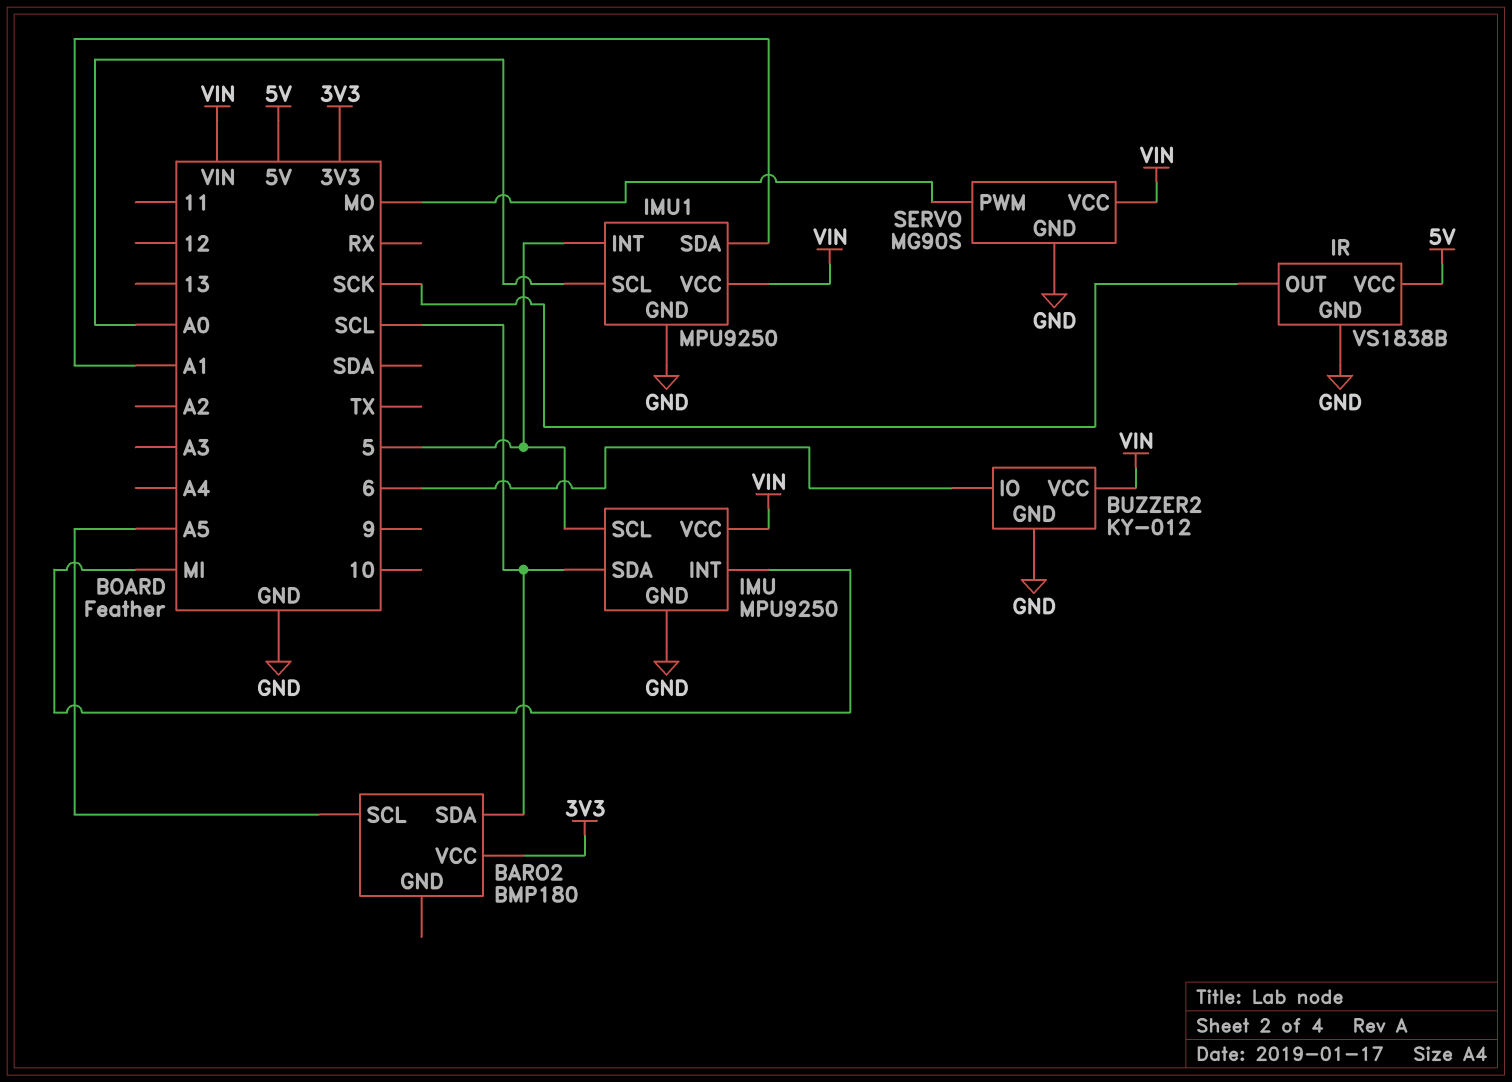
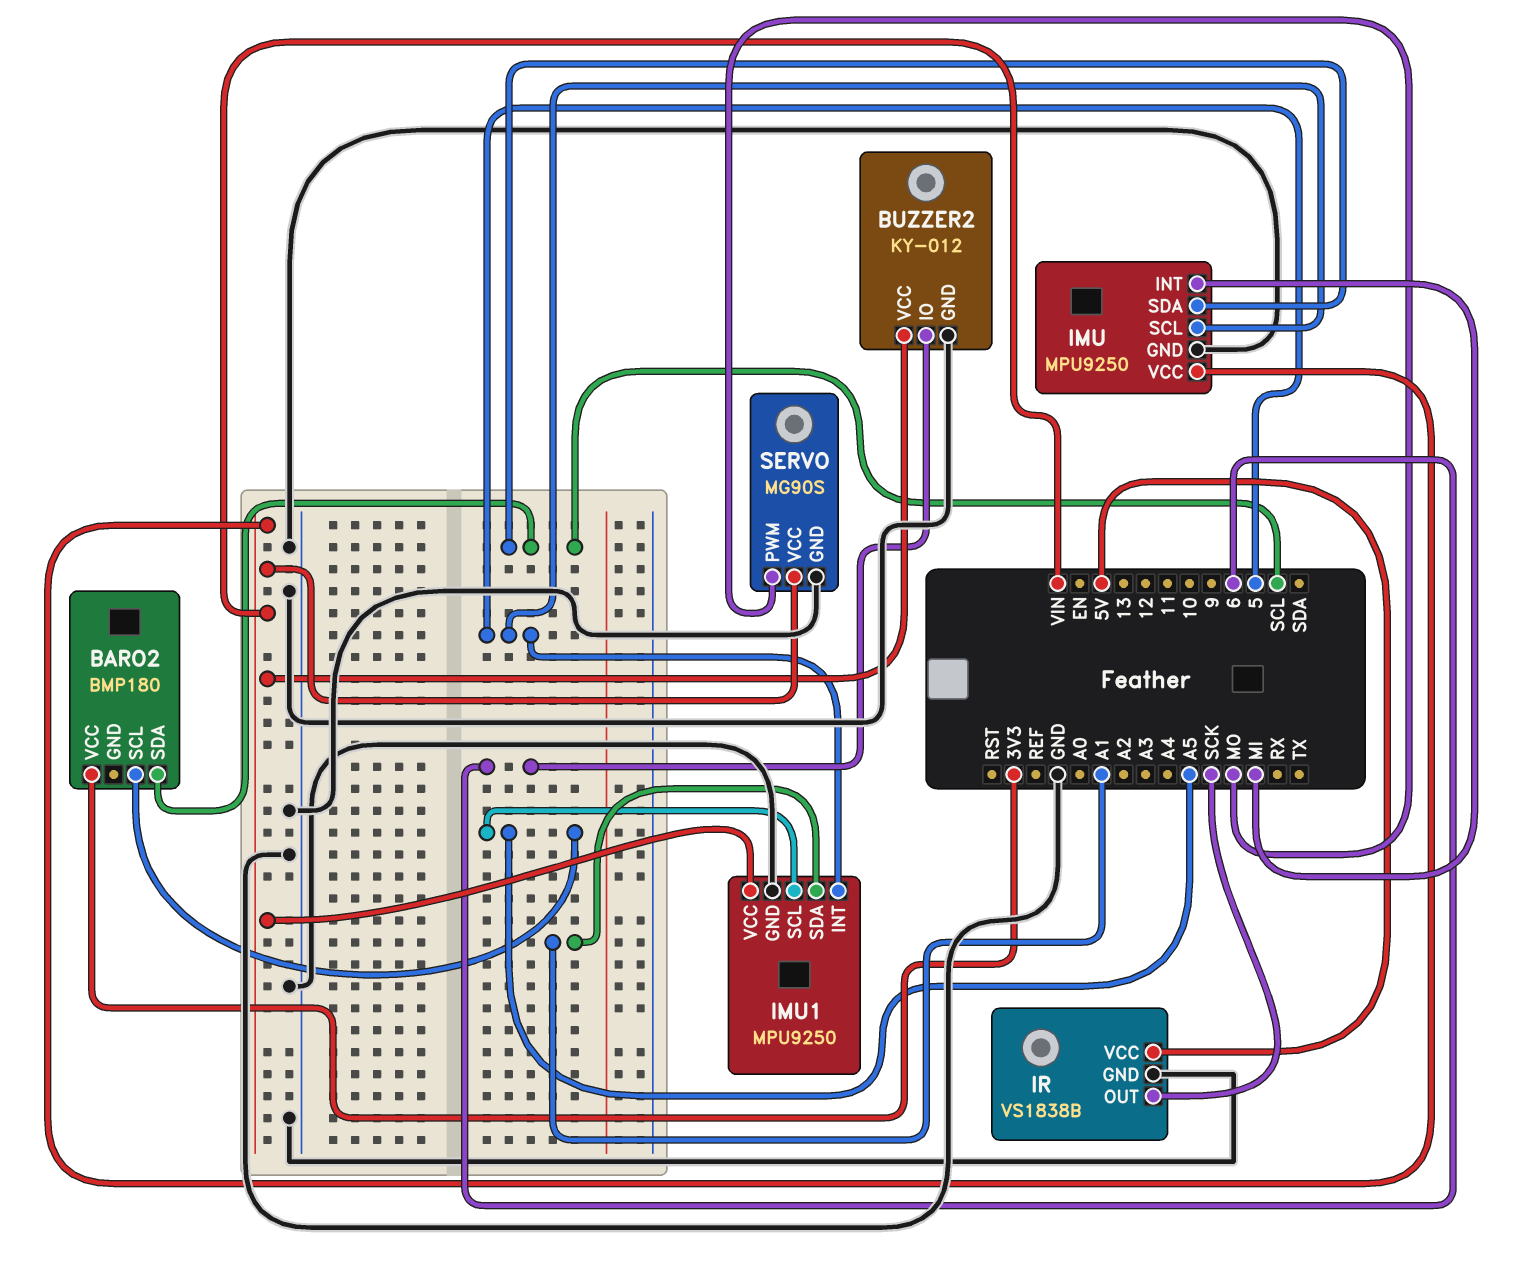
IMU1 pin SCL: A0 -> A5

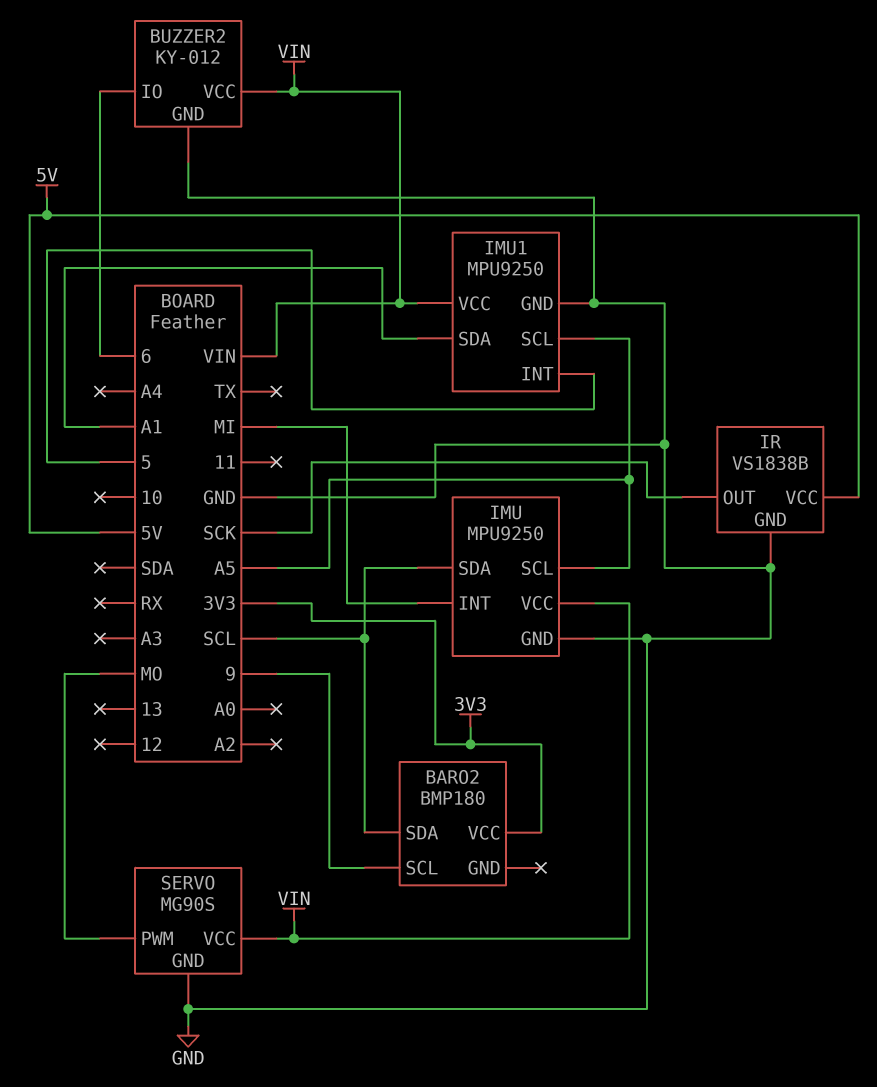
BARO2 pin SCL: A5 -> 9
IMU pin SCL: 5 -> A5

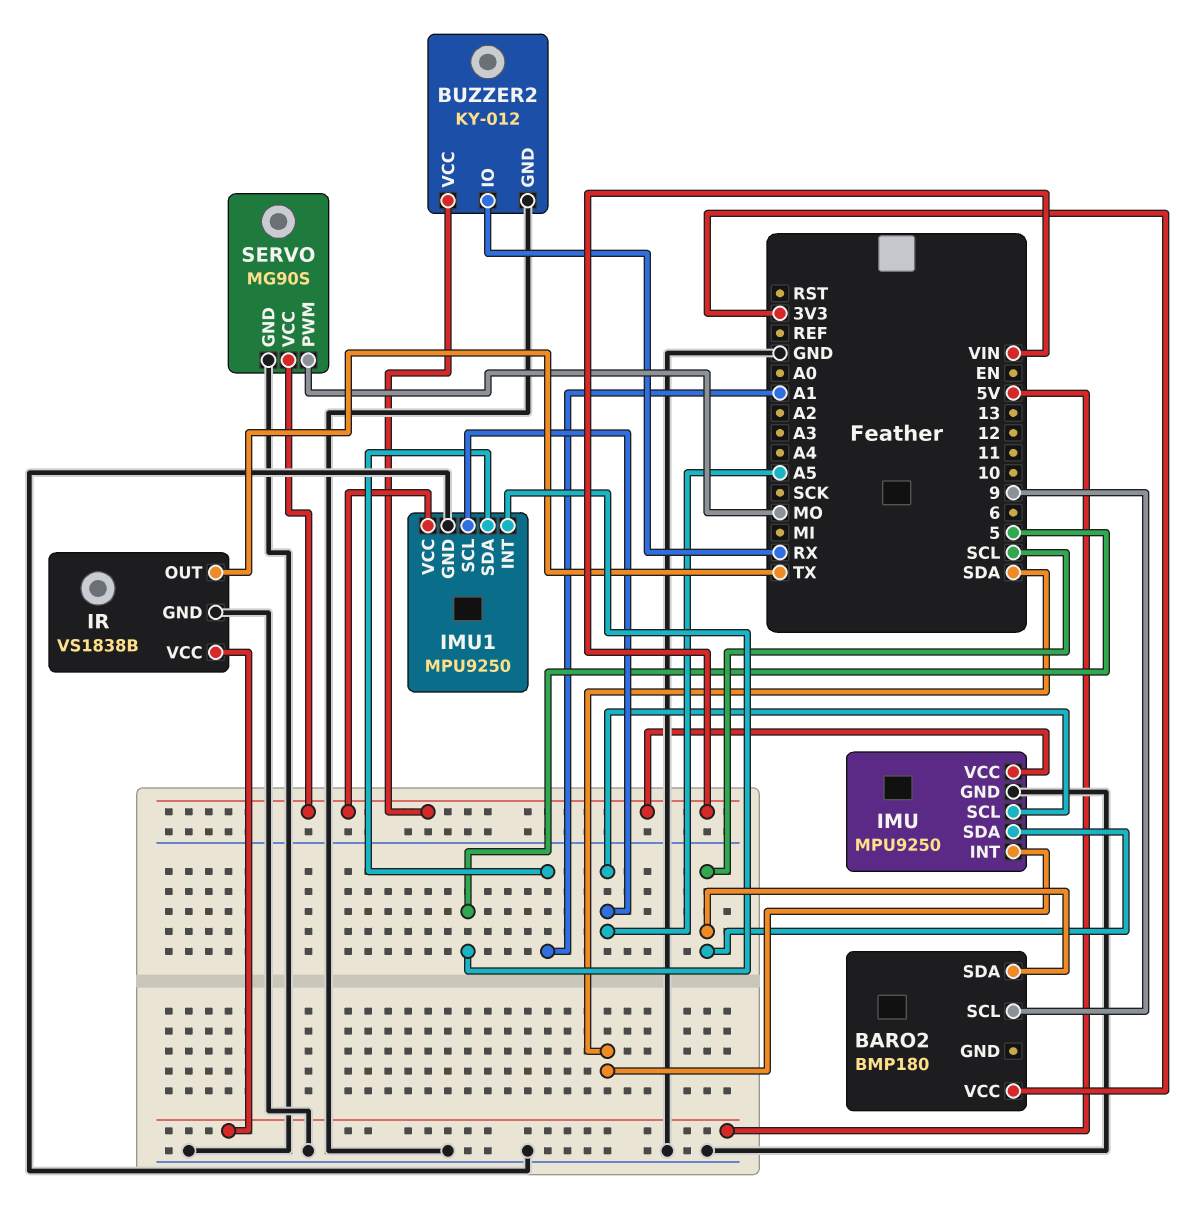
BUZZER2 pin IO: 6 -> RX
IMU pin INT: MI -> SDA
IR pin OUT: SCK -> TX

